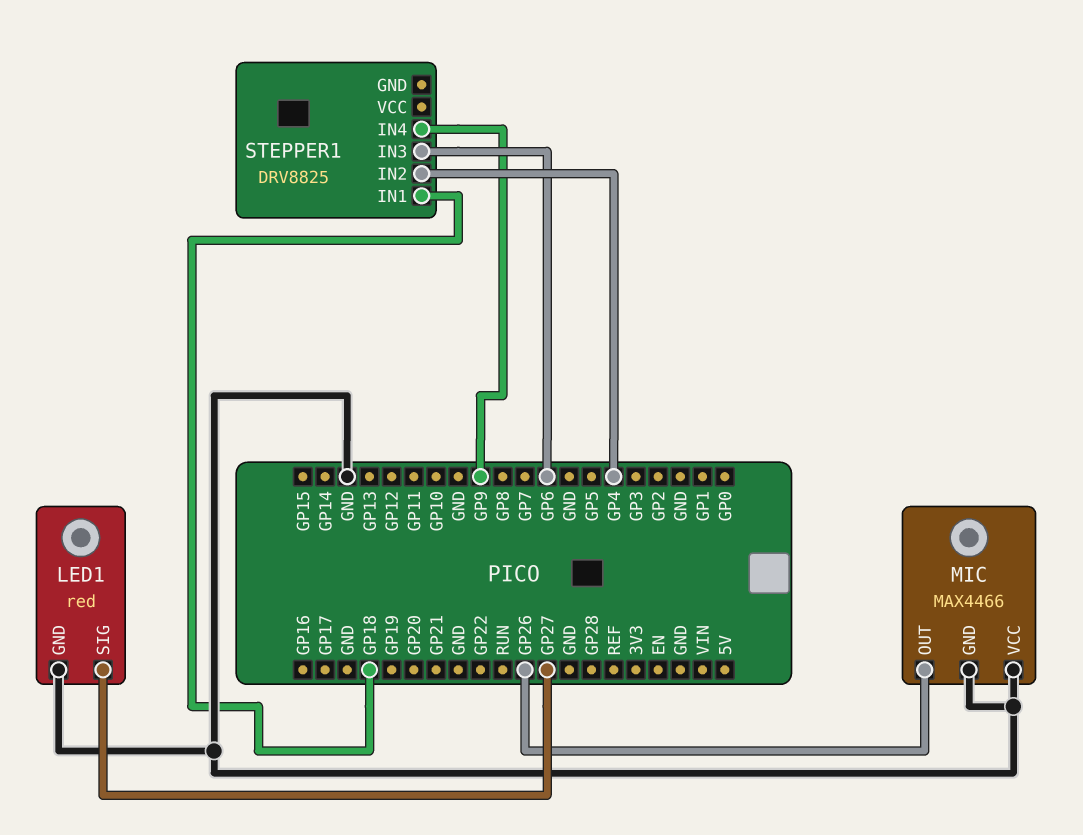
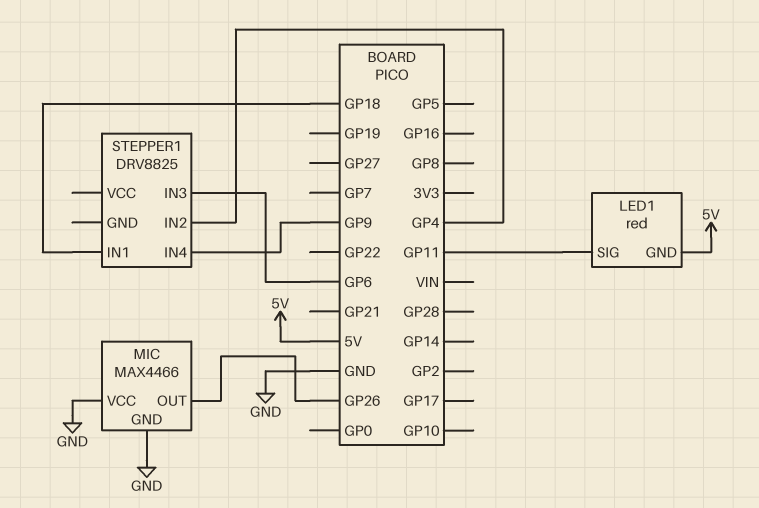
LED1 pin GND: GND -> 5V
LED1 pin SIG: GP27 -> GP11

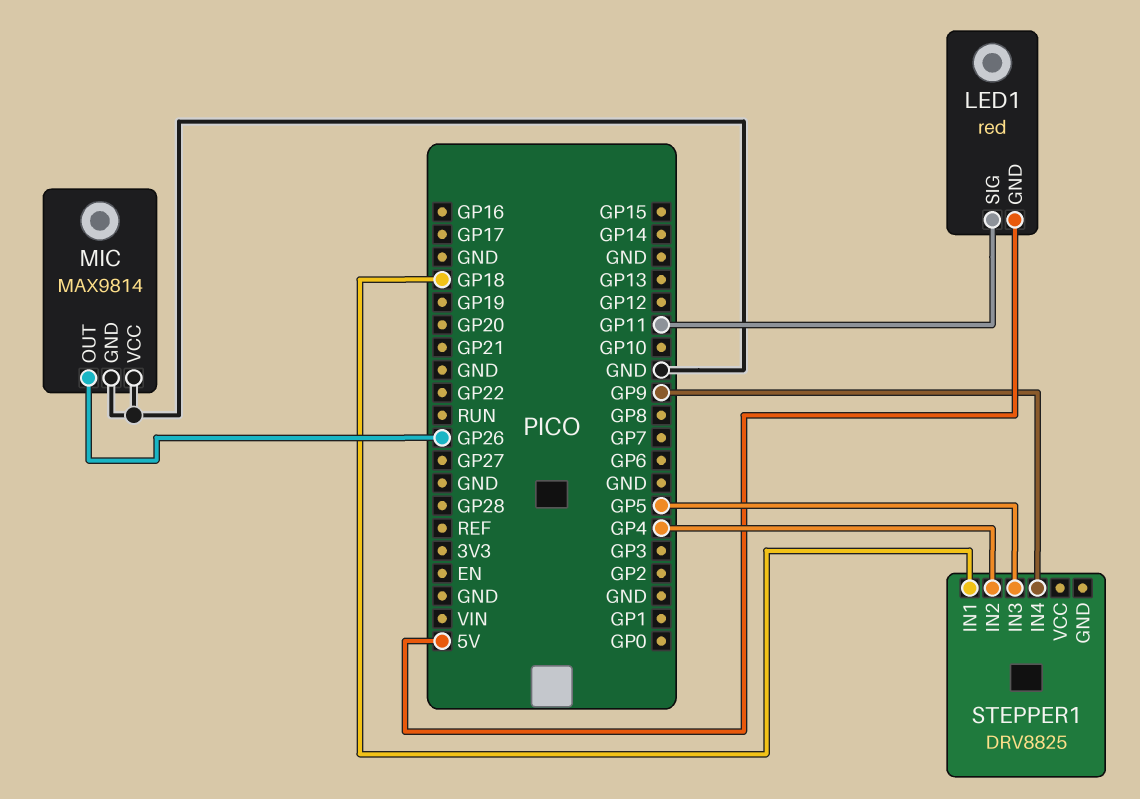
MIC: MAX4466 -> MAX9814
STEPPER1 pin IN3: GP6 -> GP5

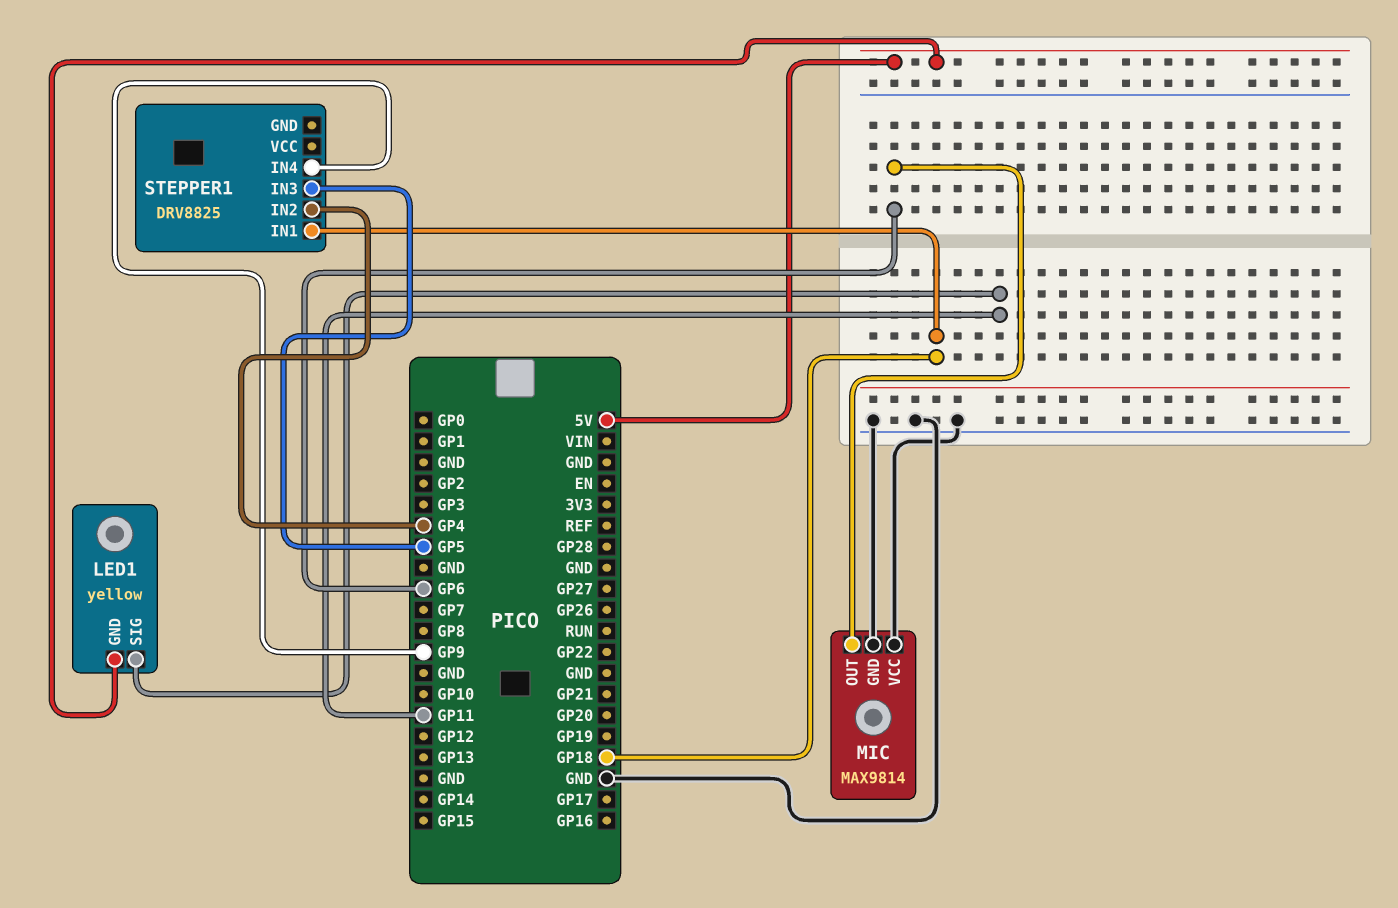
LED1: red -> yellow
MIC pin OUT: GP26 -> GP6

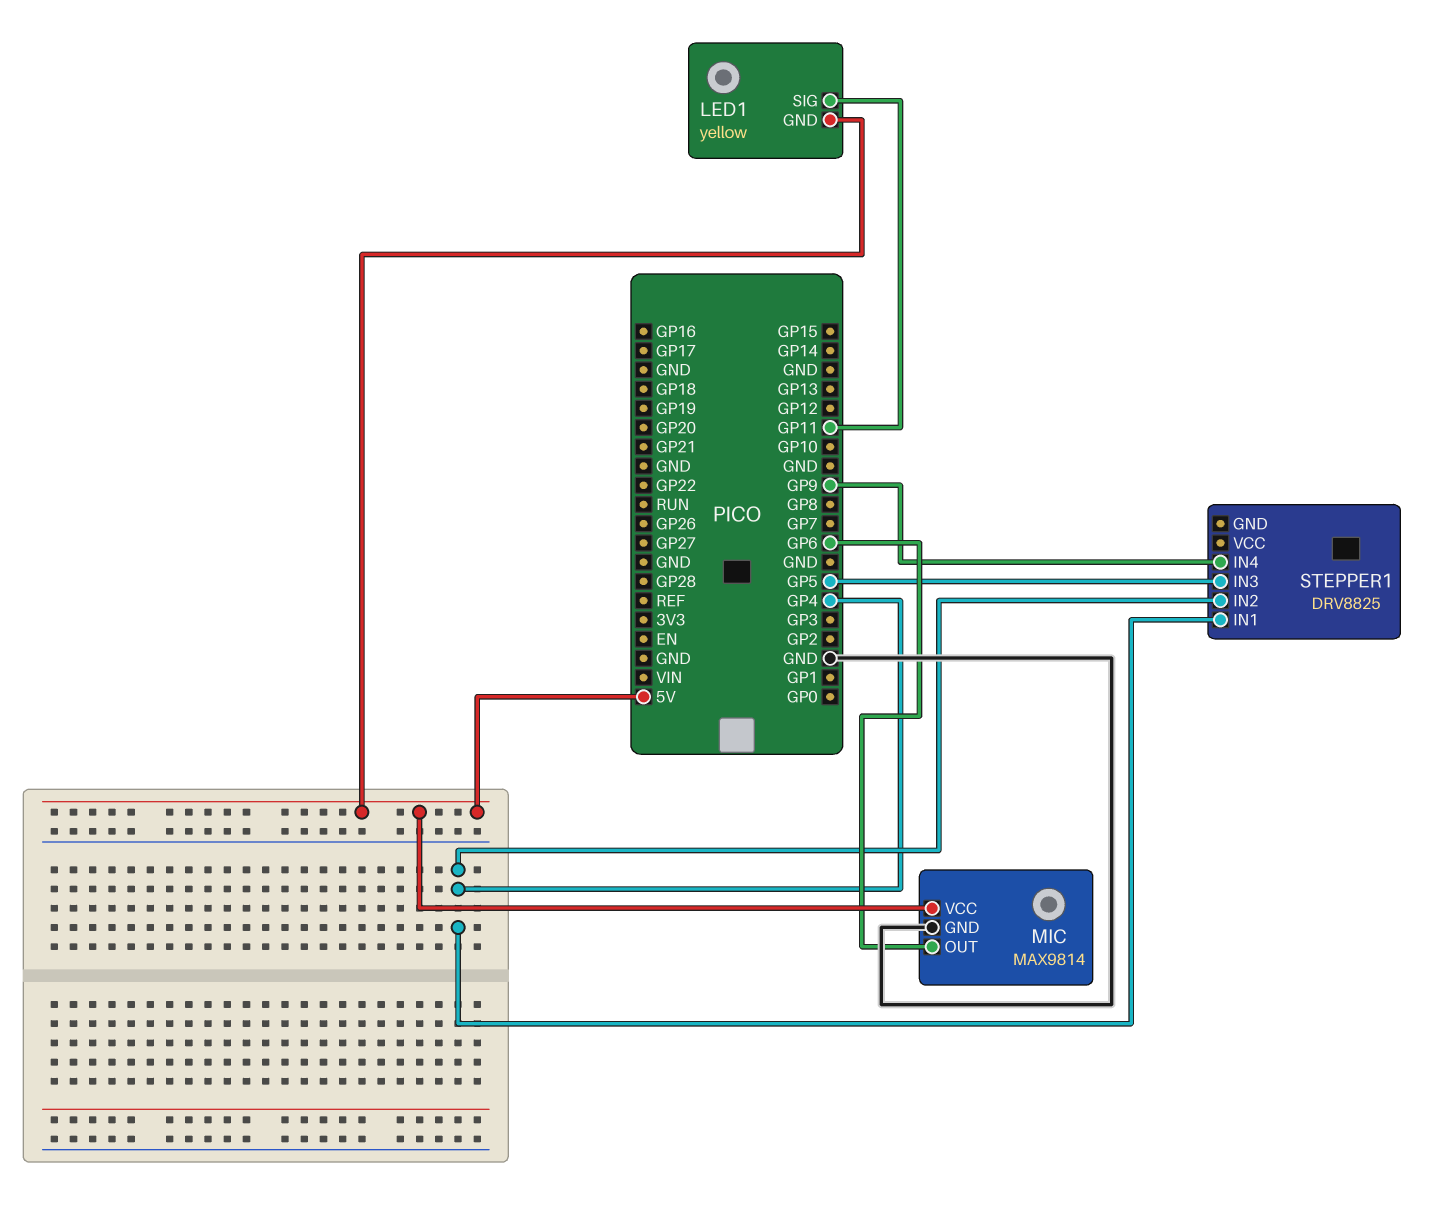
MIC pin VCC: GND -> 5V
STEPPER1 pin IN1: GP18 -> GP4

